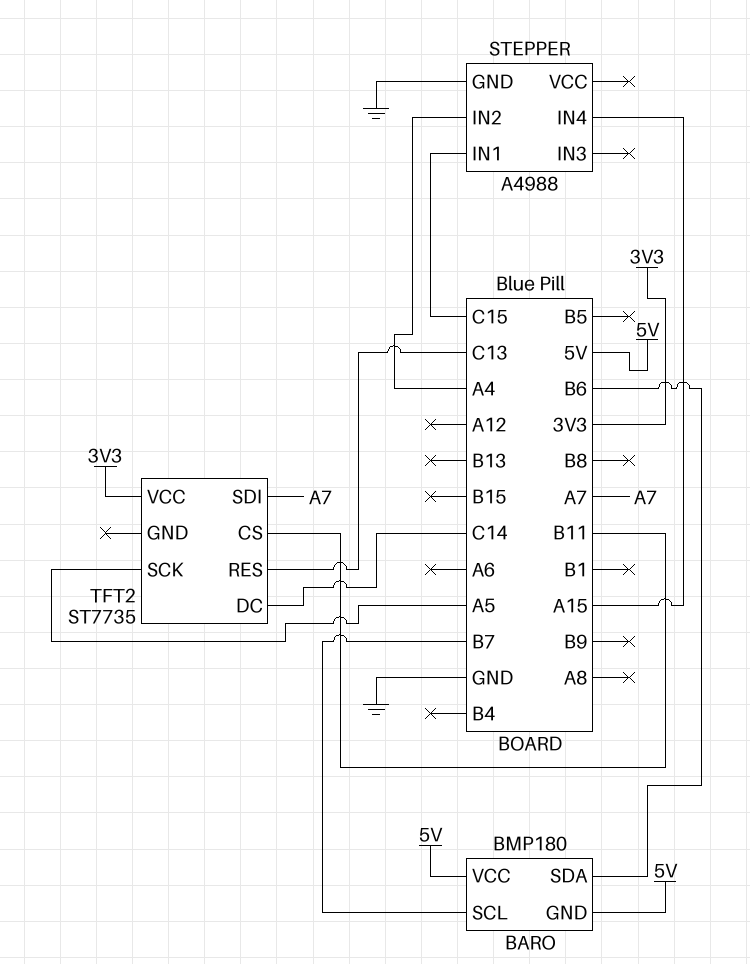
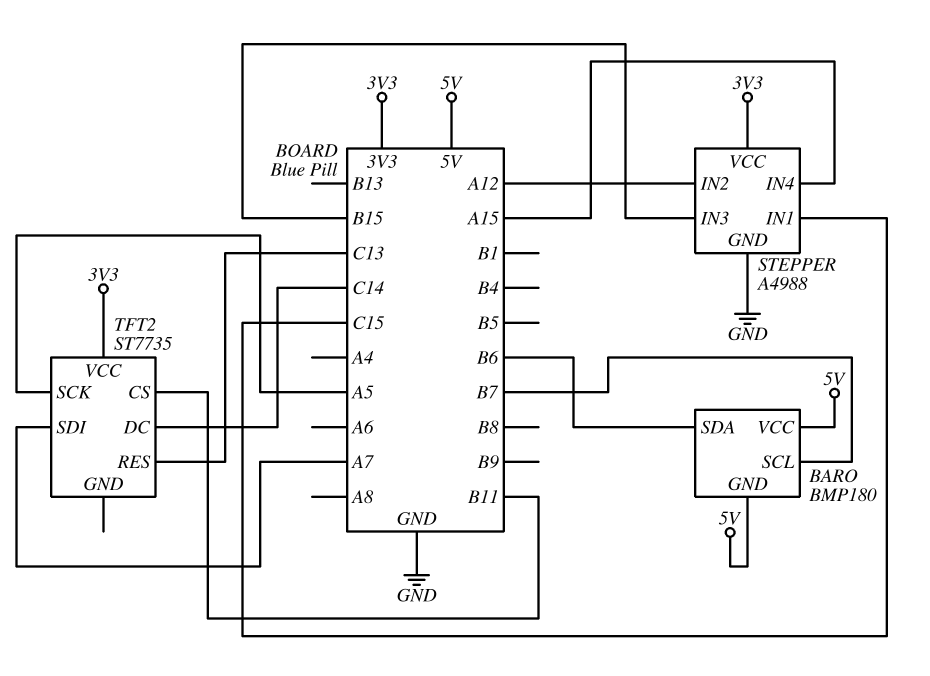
STEPPER pin IN2: A4 -> A12
STEPPER pin IN3: none -> B15
STEPPER pin VCC: none -> 3V3

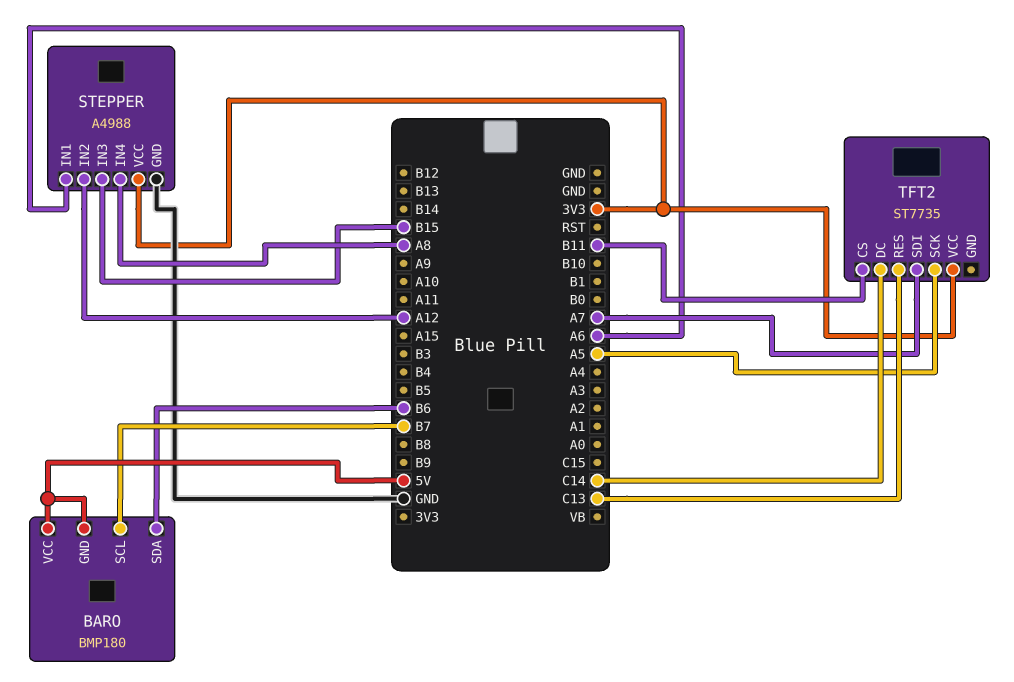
STEPPER pin IN1: C15 -> A6
STEPPER pin IN4: A15 -> A8

